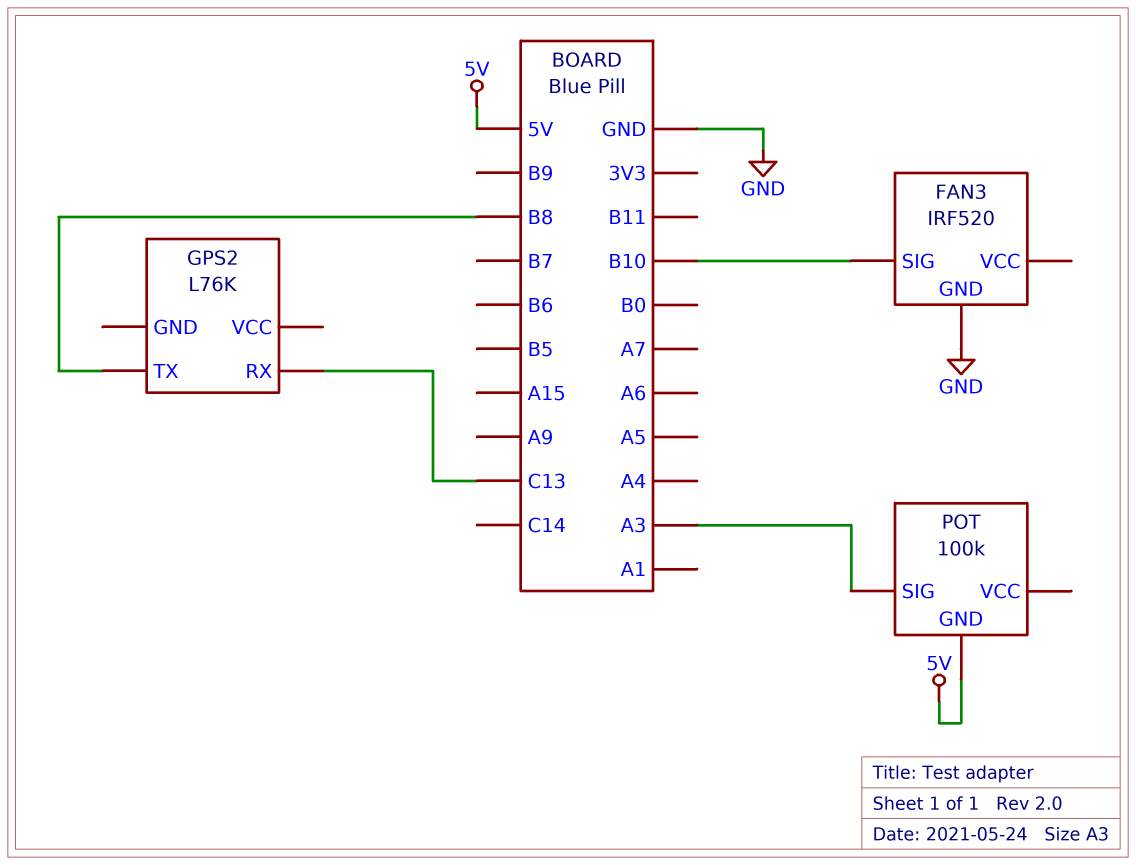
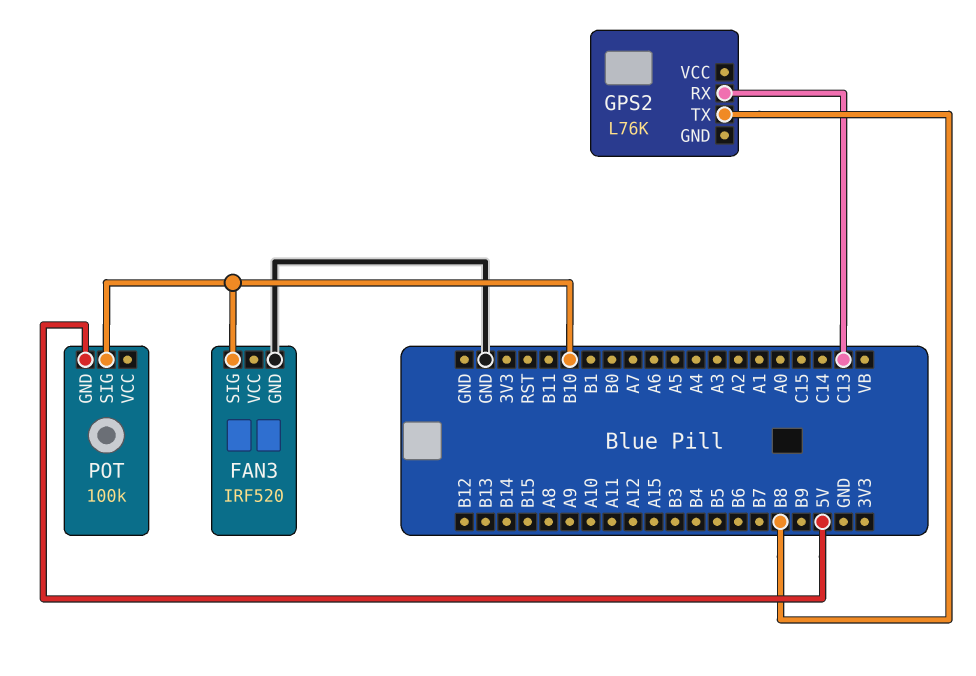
POT pin SIG: A3 -> B10

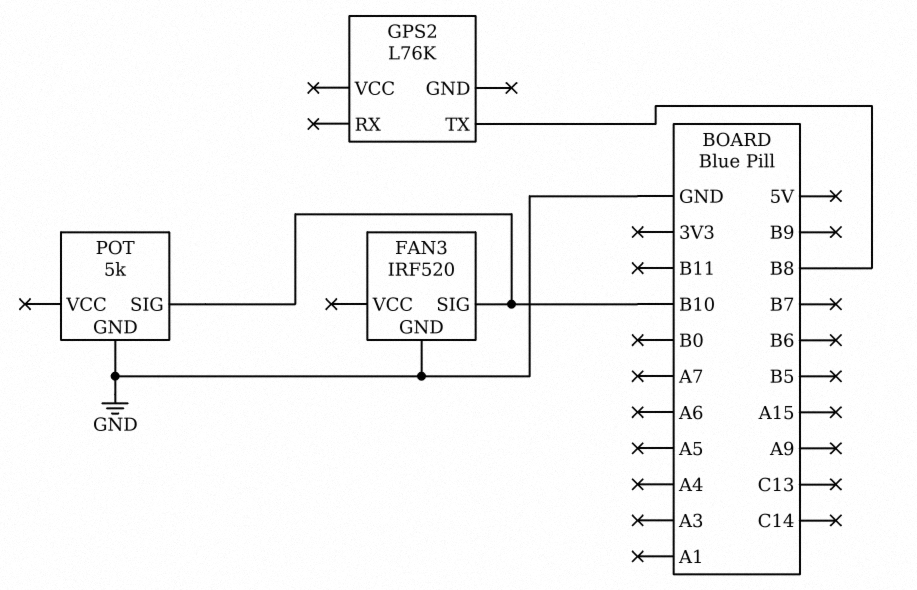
GPS2 pin RX: C13 -> none
POT: 100k -> 5k
POT pin GND: 5V -> GND

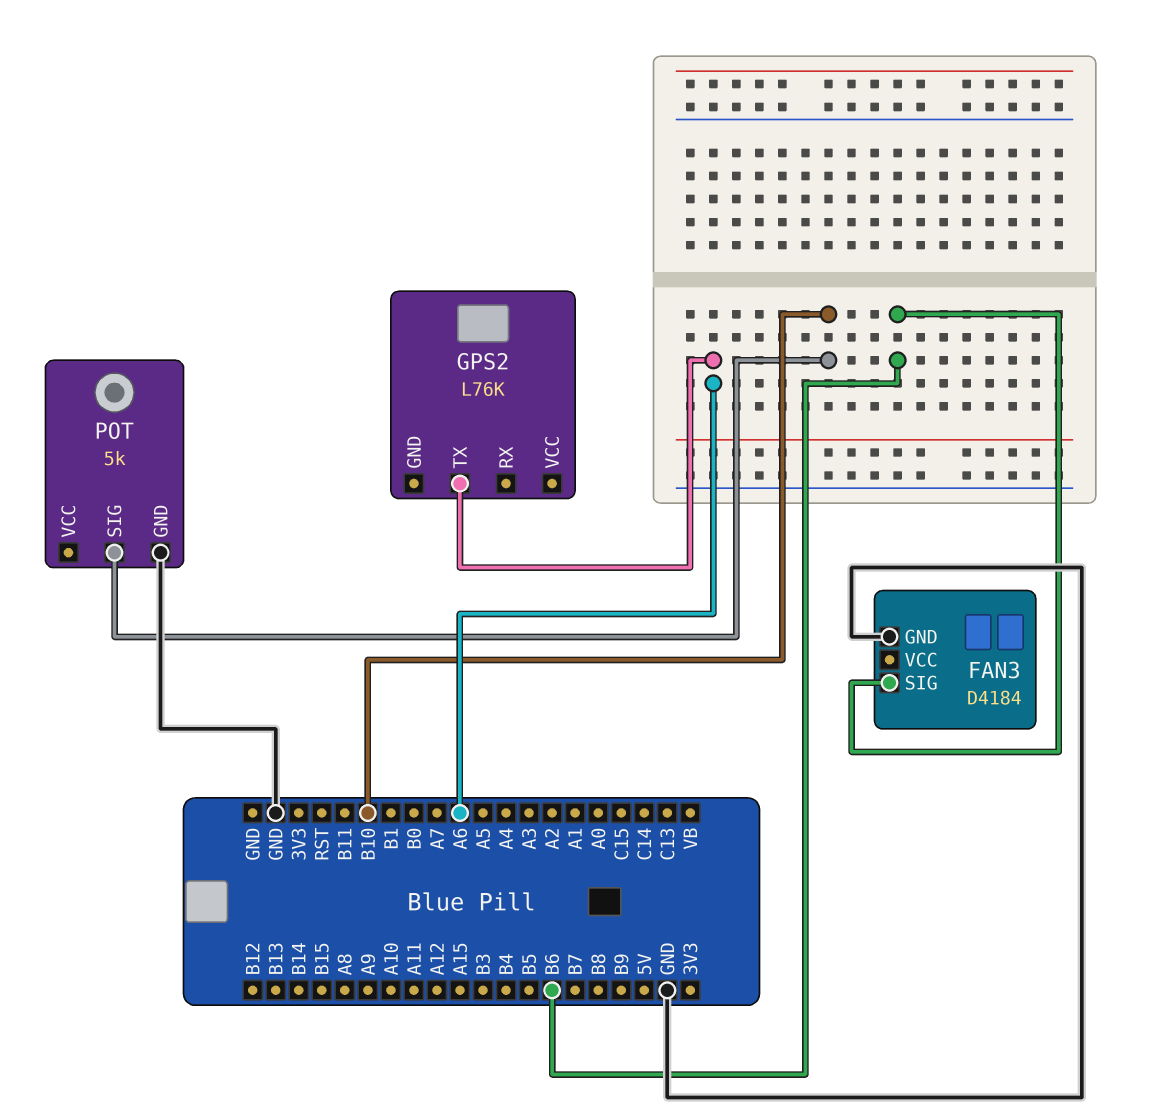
FAN3: IRF520 -> D4184
FAN3 pin SIG: B10 -> B6
GPS2 pin TX: B8 -> A6

